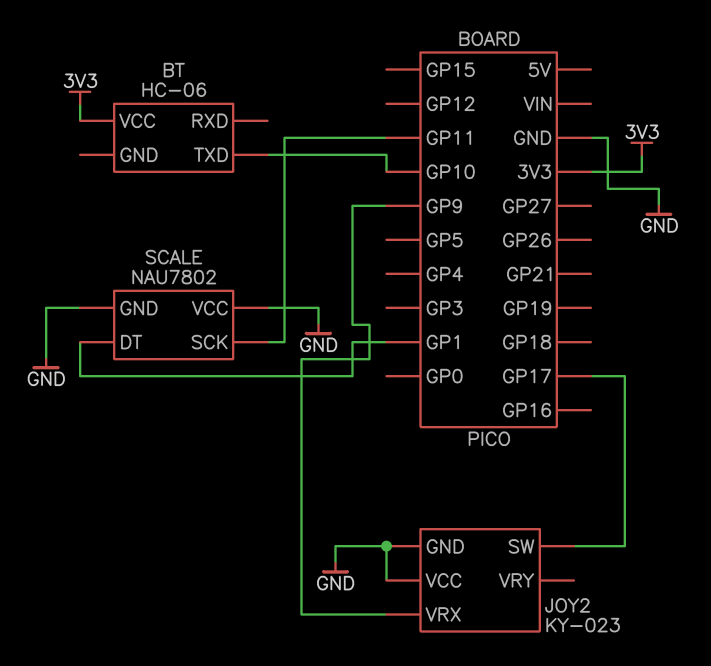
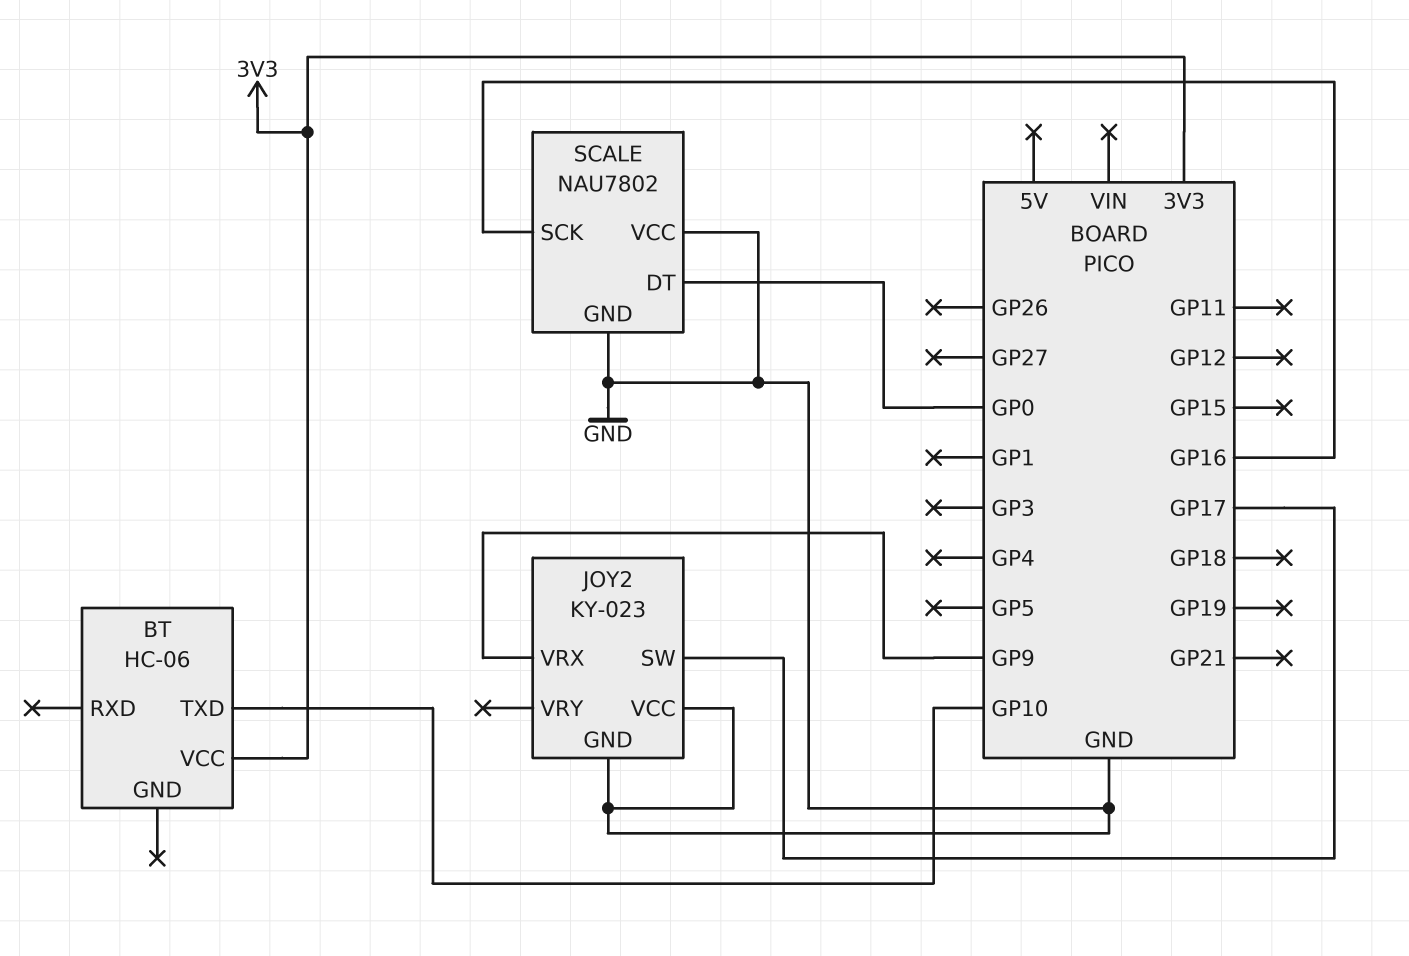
SCALE pin DT: GP1 -> GP0
SCALE pin SCK: GP11 -> GP16

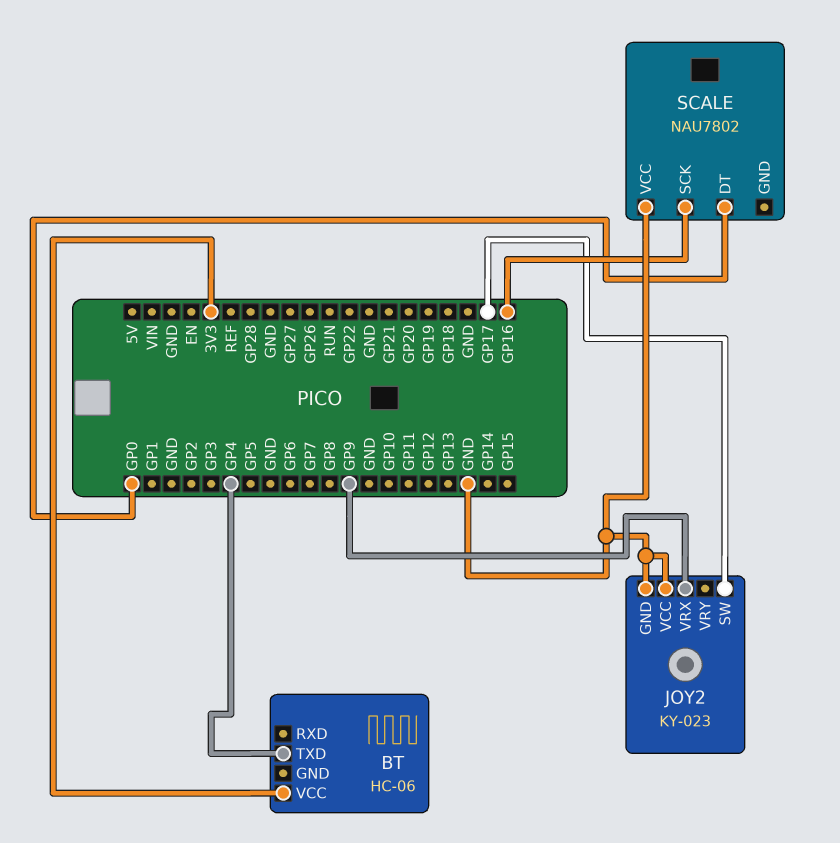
BT pin TXD: GP10 -> GP4
SCALE pin GND: GND -> none

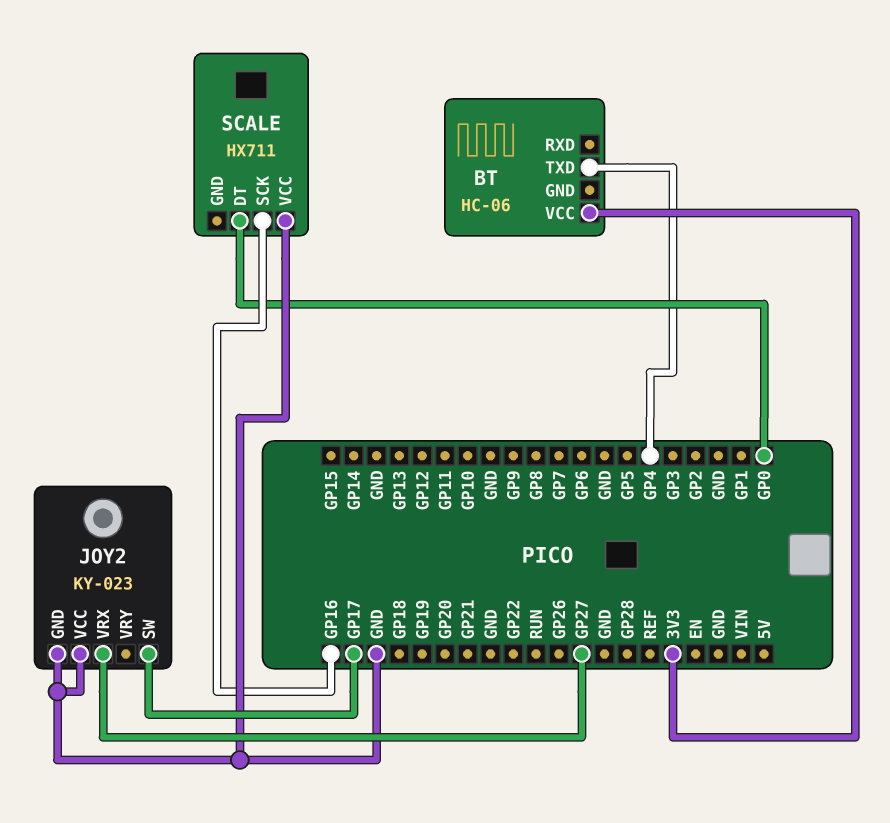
JOY2 pin VRX: GP9 -> GP27
SCALE: NAU7802 -> HX711

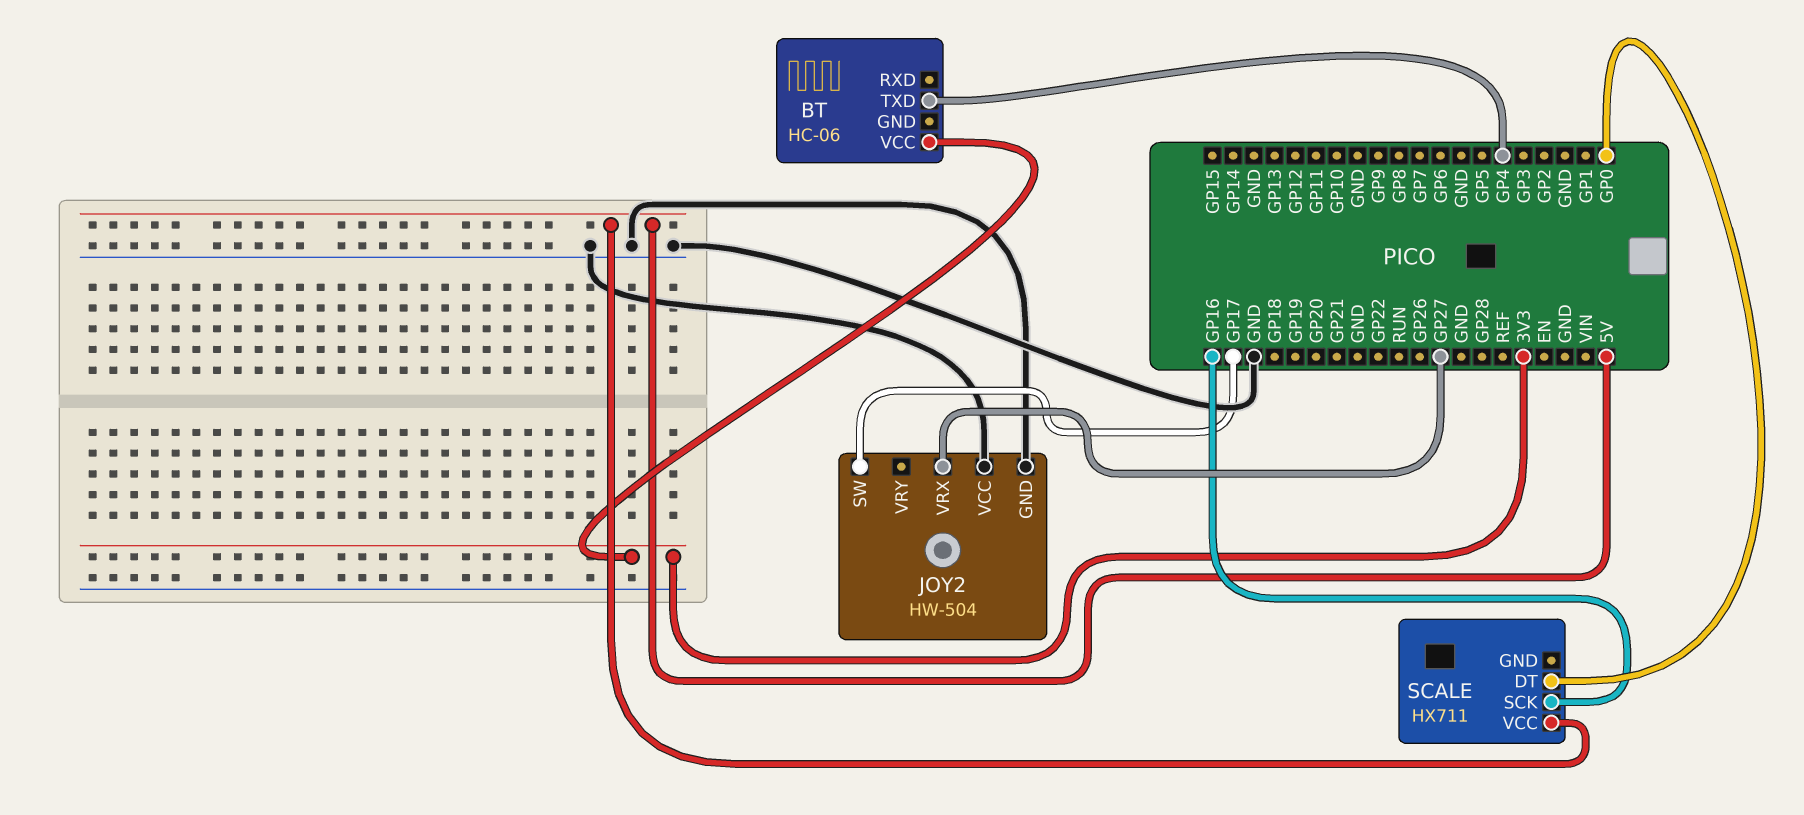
JOY2: KY-023 -> HW-504
SCALE pin VCC: GND -> 5V

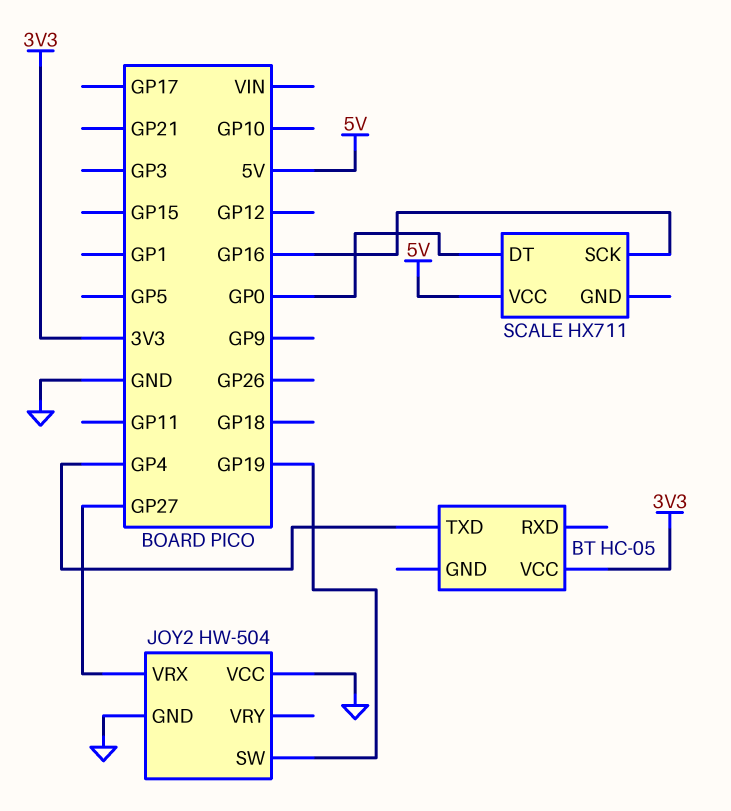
BT: HC-06 -> HC-05
JOY2 pin SW: GP17 -> GP19

